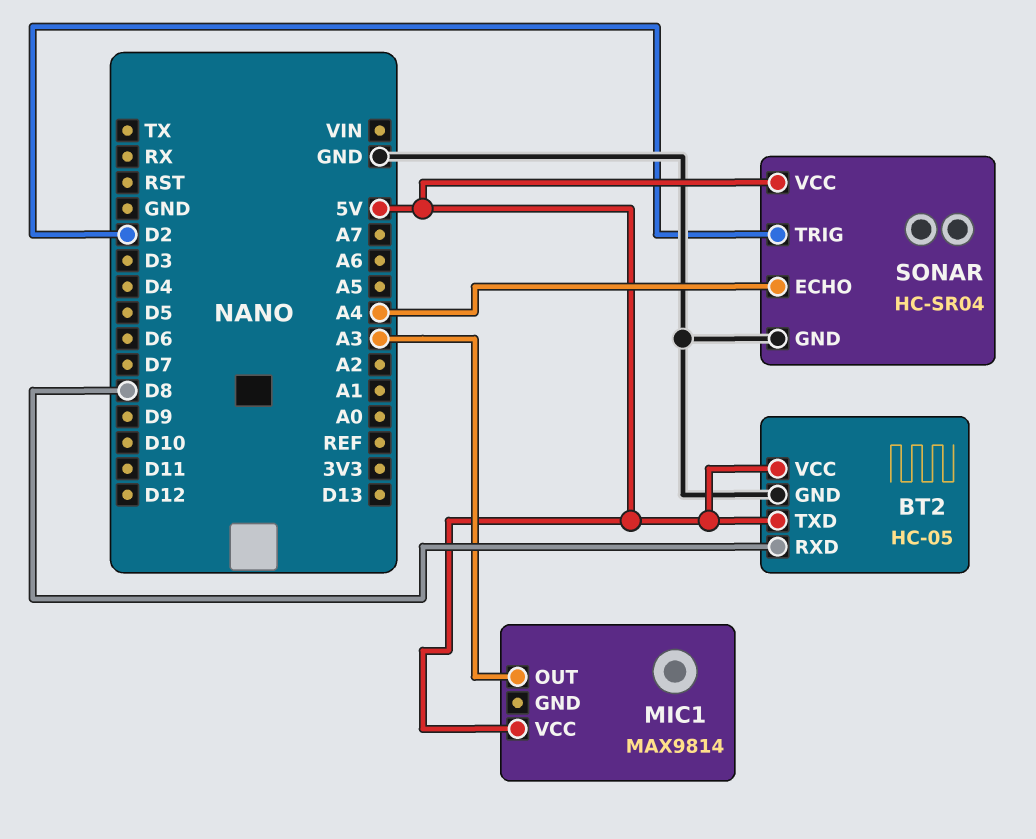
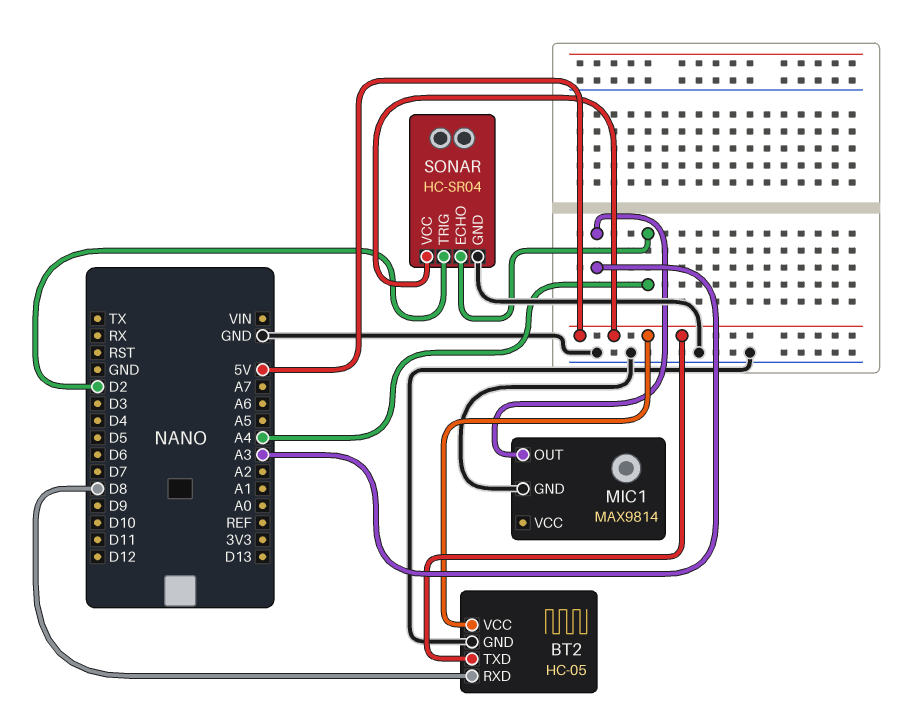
MIC1 pin GND: none -> GND
MIC1 pin VCC: 5V -> none

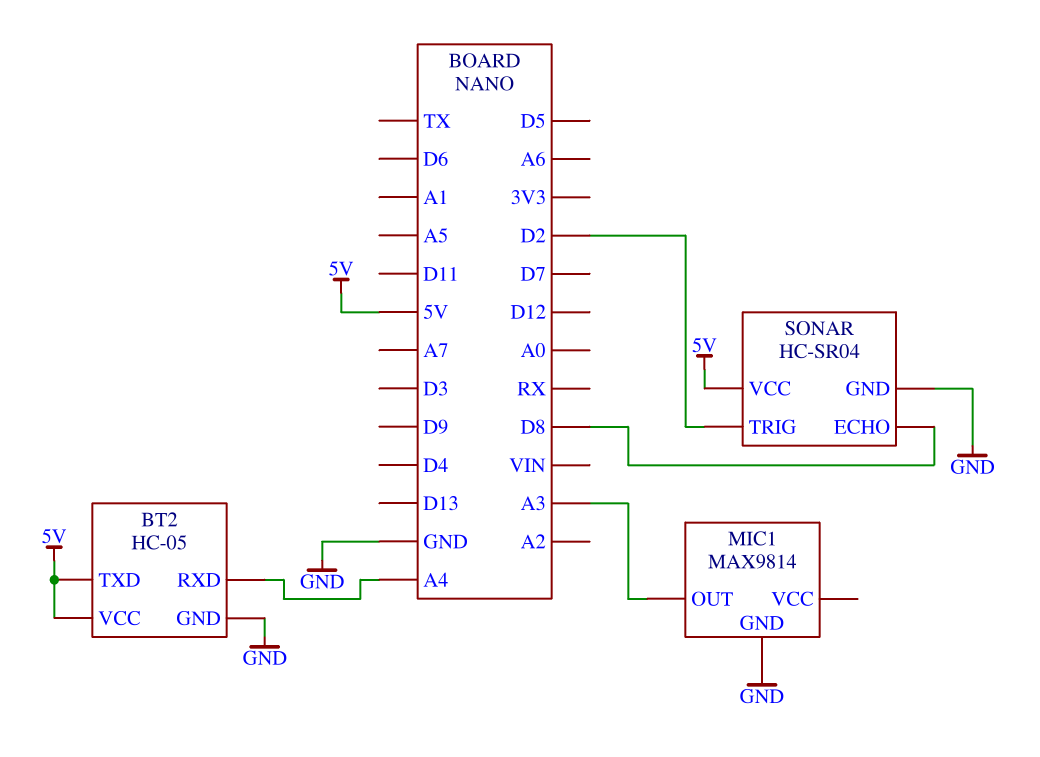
BT2 pin RXD: D8 -> A4
SONAR pin ECHO: A4 -> D8

